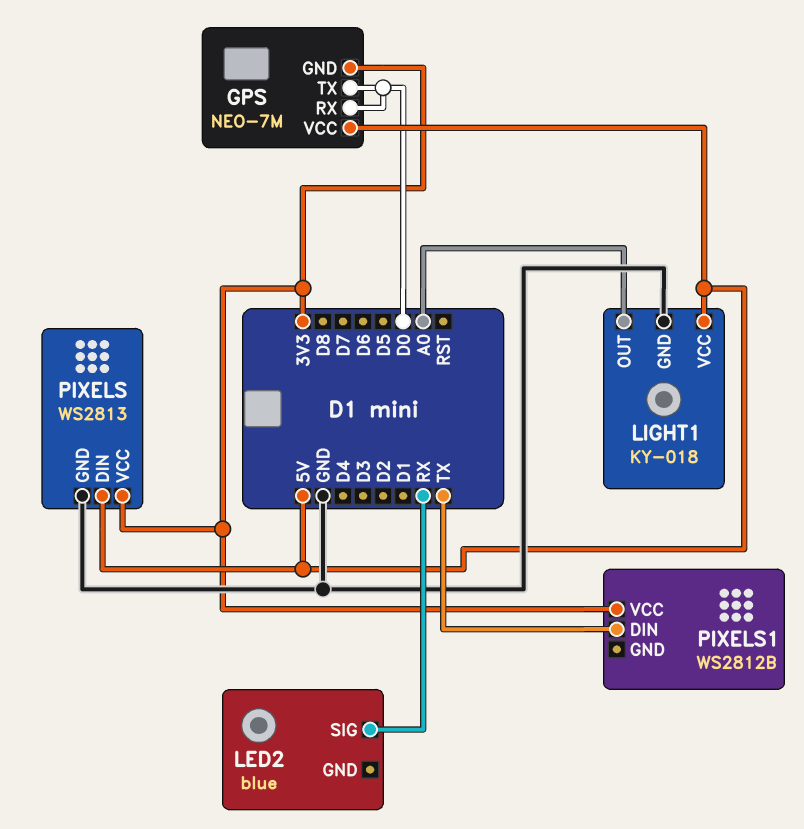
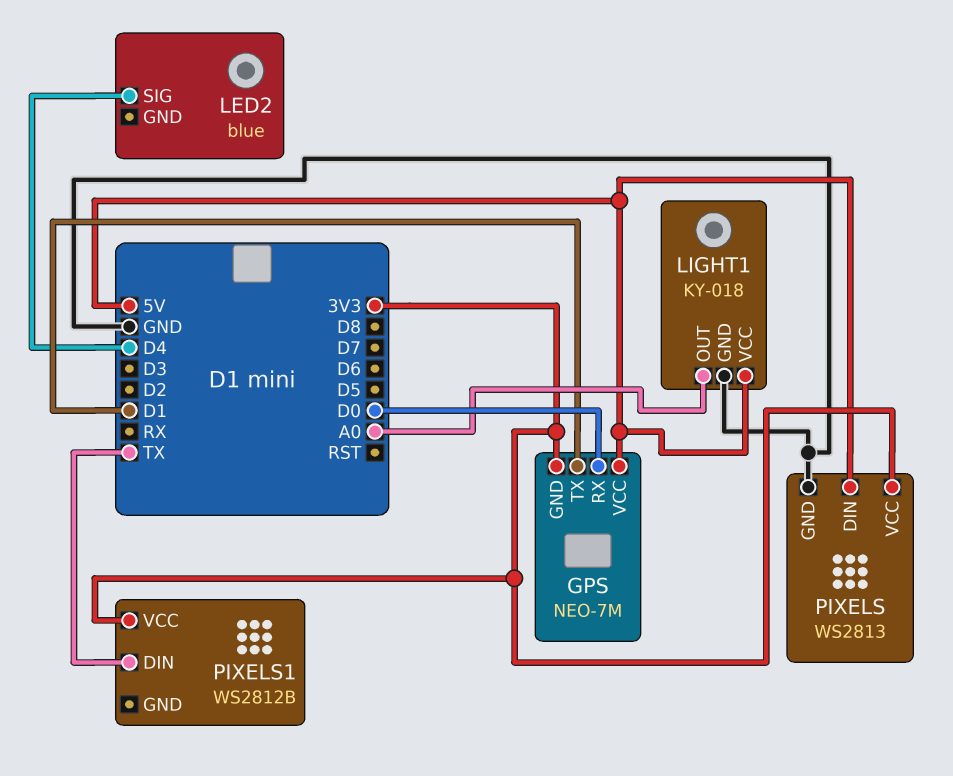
GPS pin TX: D0 -> D1
LED2 pin SIG: RX -> D4

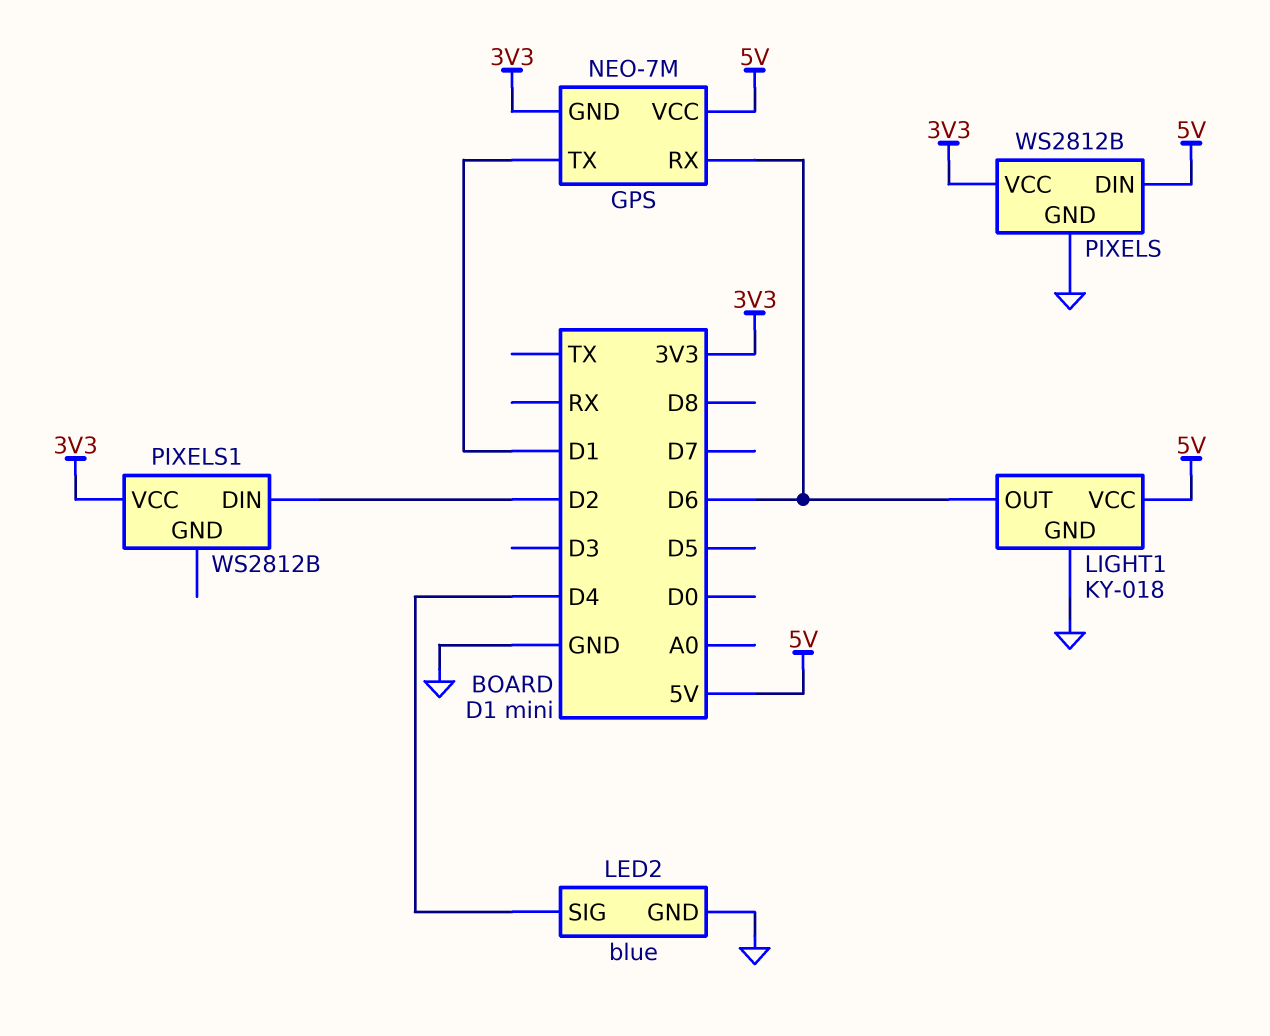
GPS pin RX: D0 -> D6
LED2 pin GND: none -> GND
LIGHT1 pin OUT: A0 -> D6
PIXELS: WS2813 -> WS2812B
PIXELS1 pin DIN: TX -> D2

